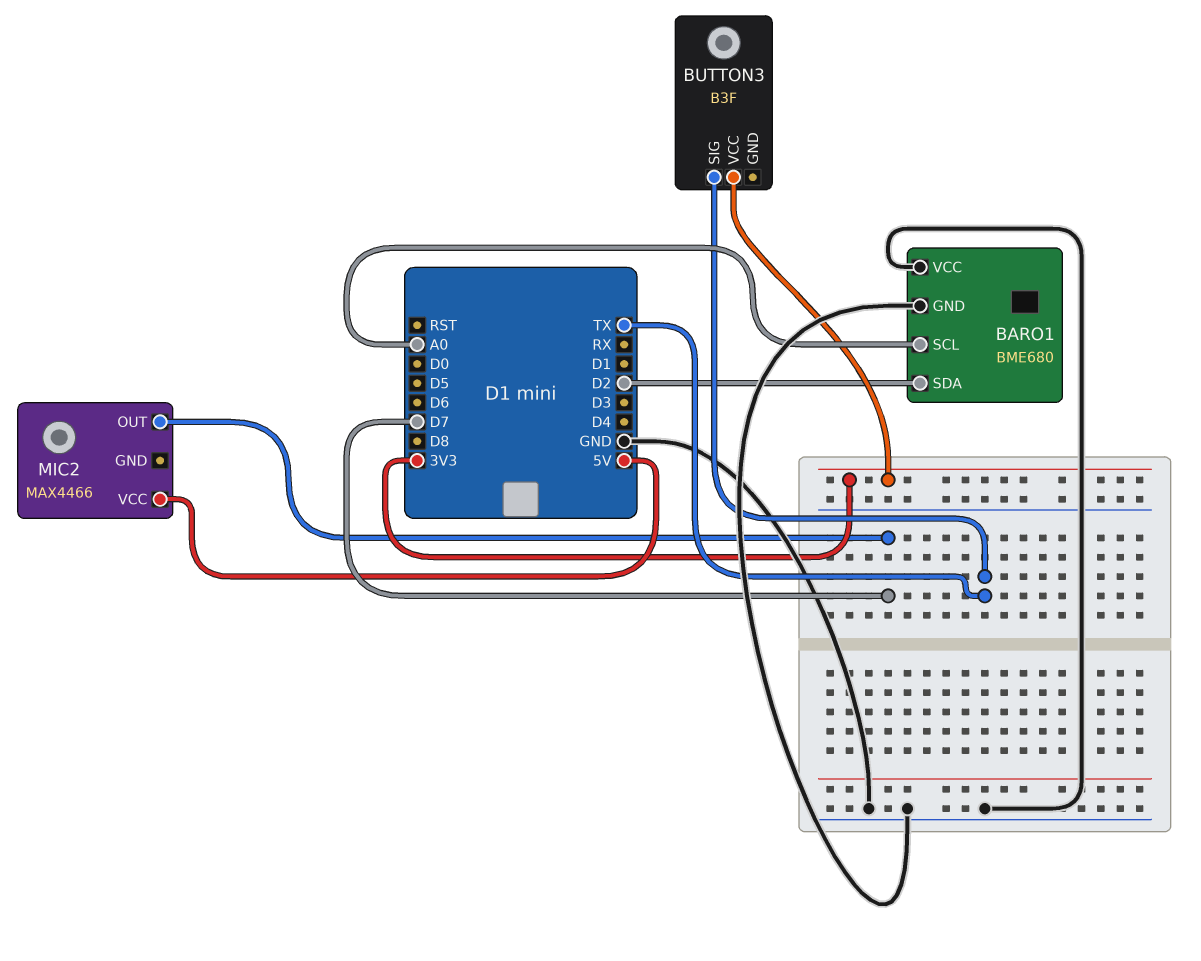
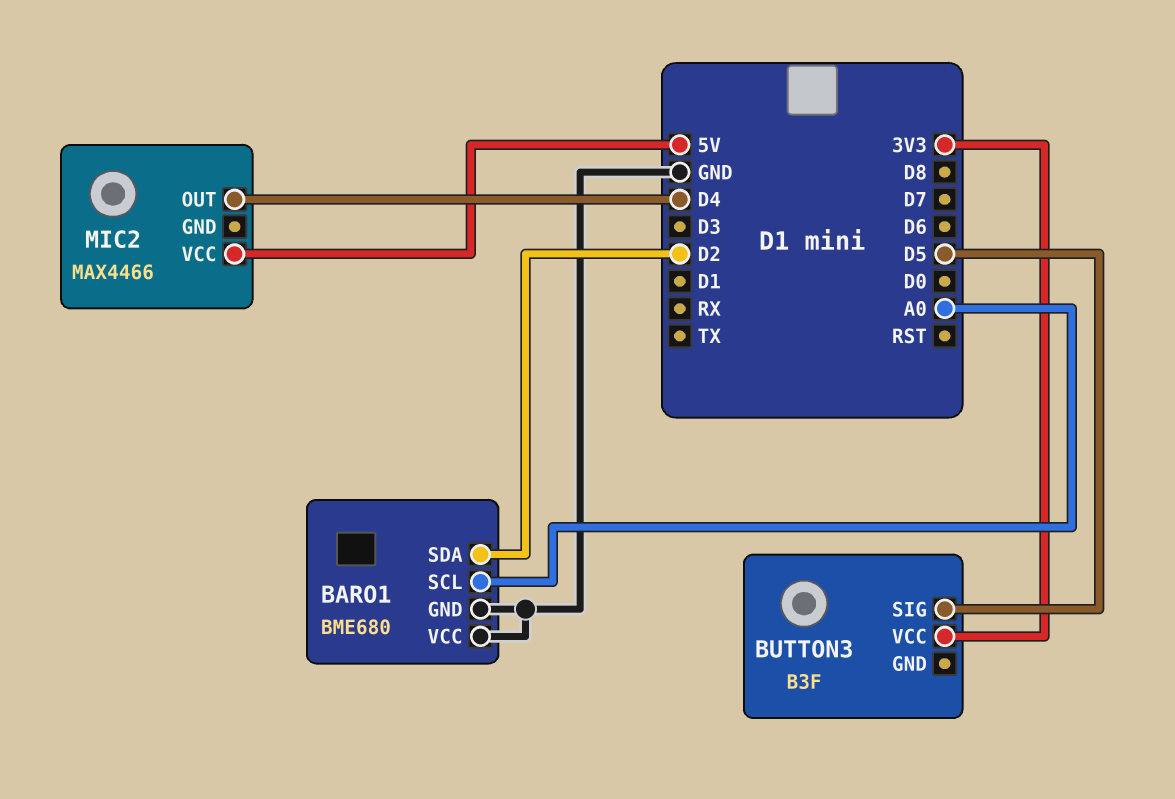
BUTTON3 pin SIG: TX -> D5
MIC2 pin OUT: D7 -> D4

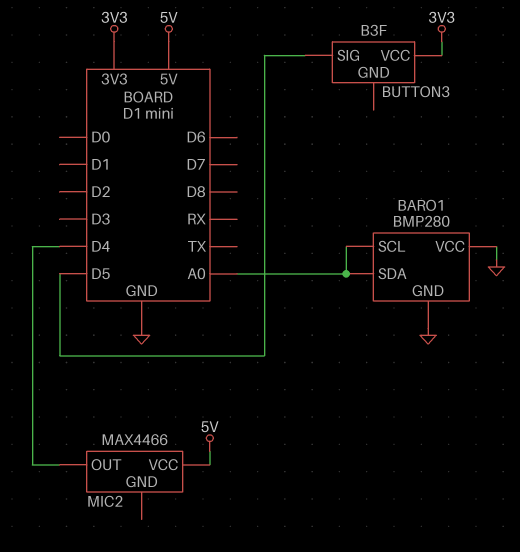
BARO1: BME680 -> BMP280
BARO1 pin SDA: D2 -> A0

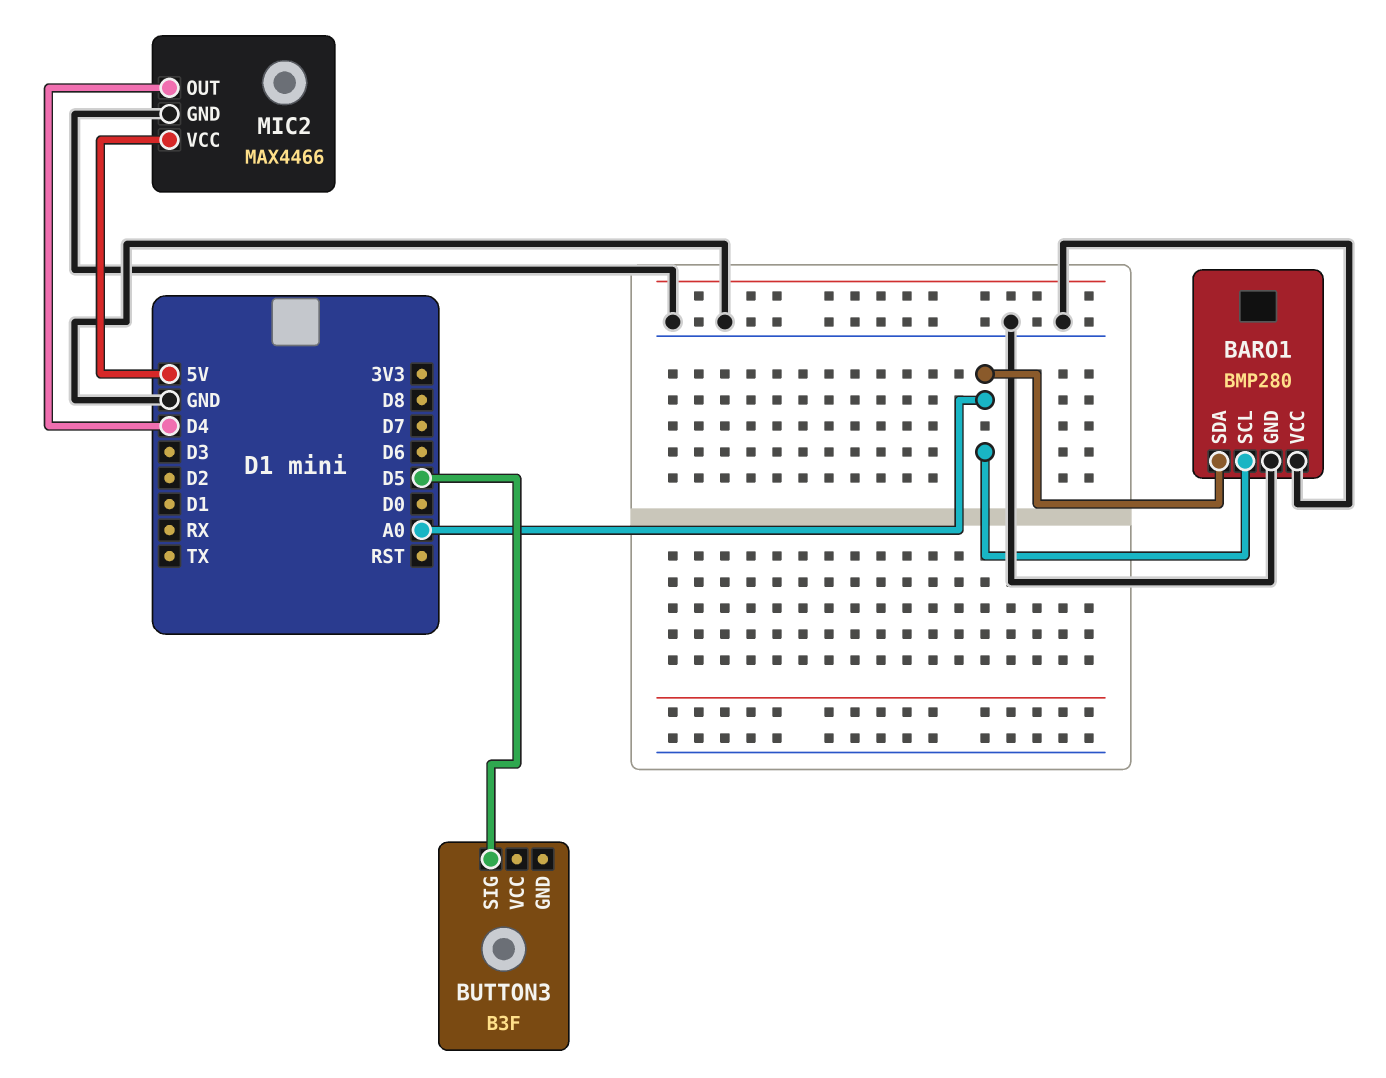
BUTTON3 pin VCC: 3V3 -> none
MIC2 pin GND: none -> GND

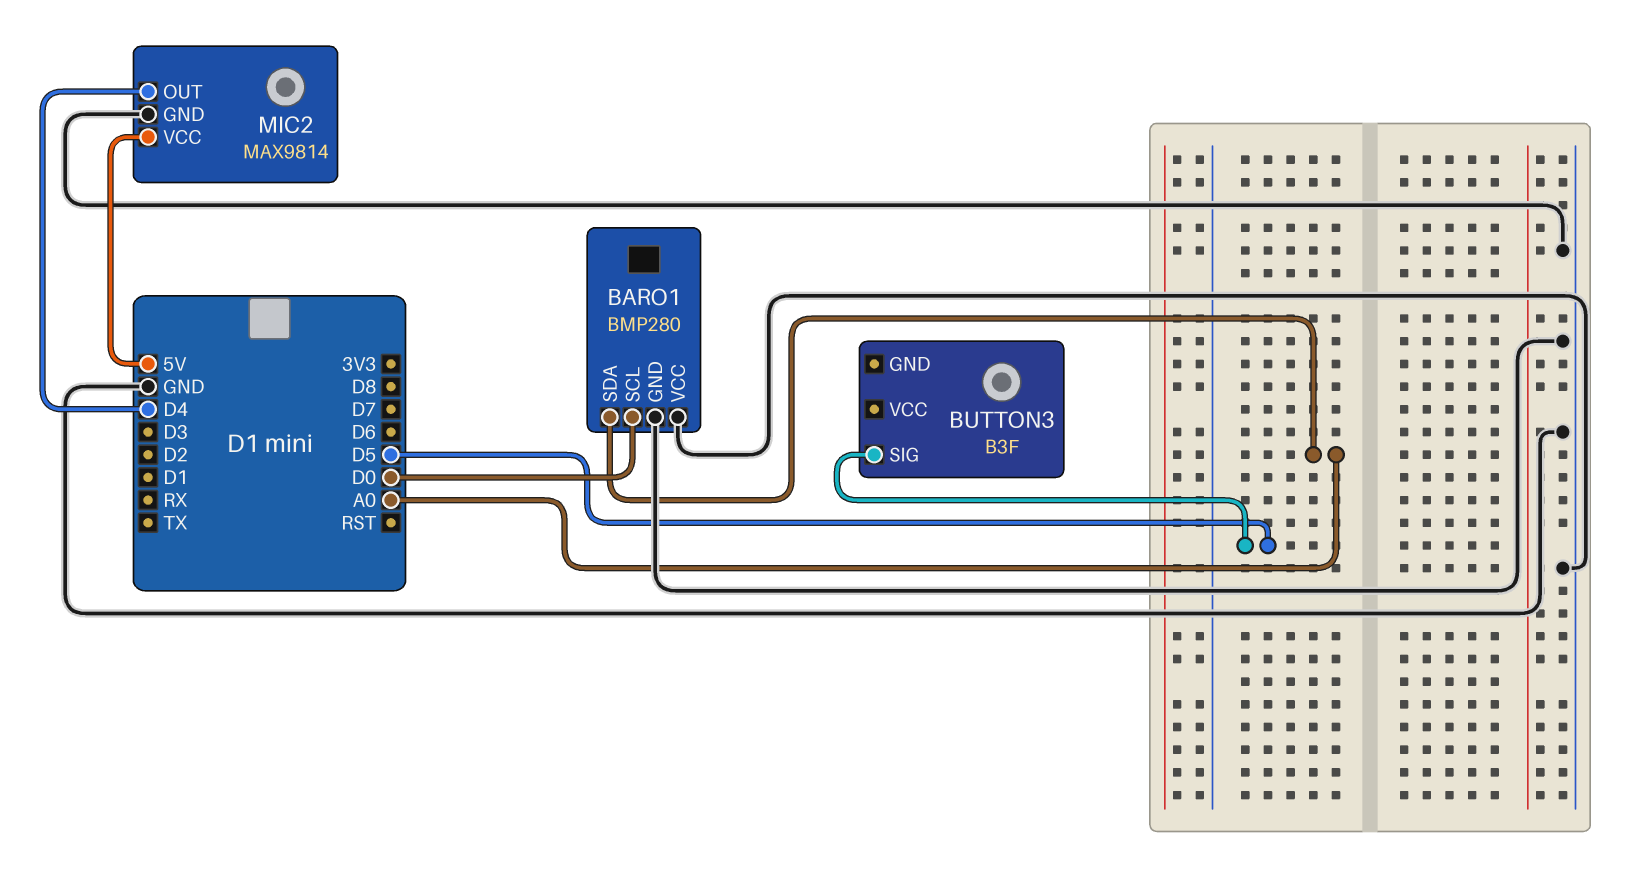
BARO1 pin SCL: A0 -> D0
MIC2: MAX4466 -> MAX9814

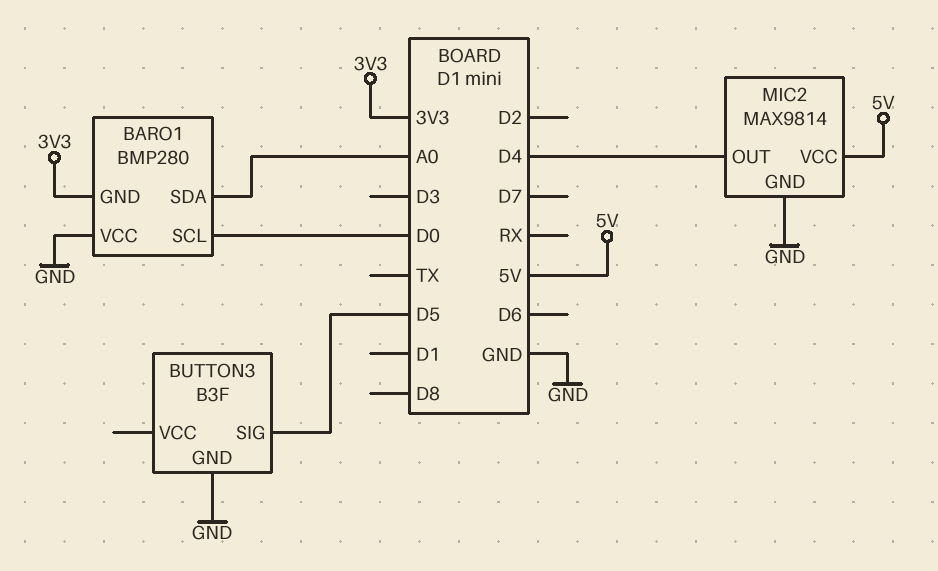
BARO1 pin GND: GND -> 3V3
BUTTON3 pin GND: none -> GND

